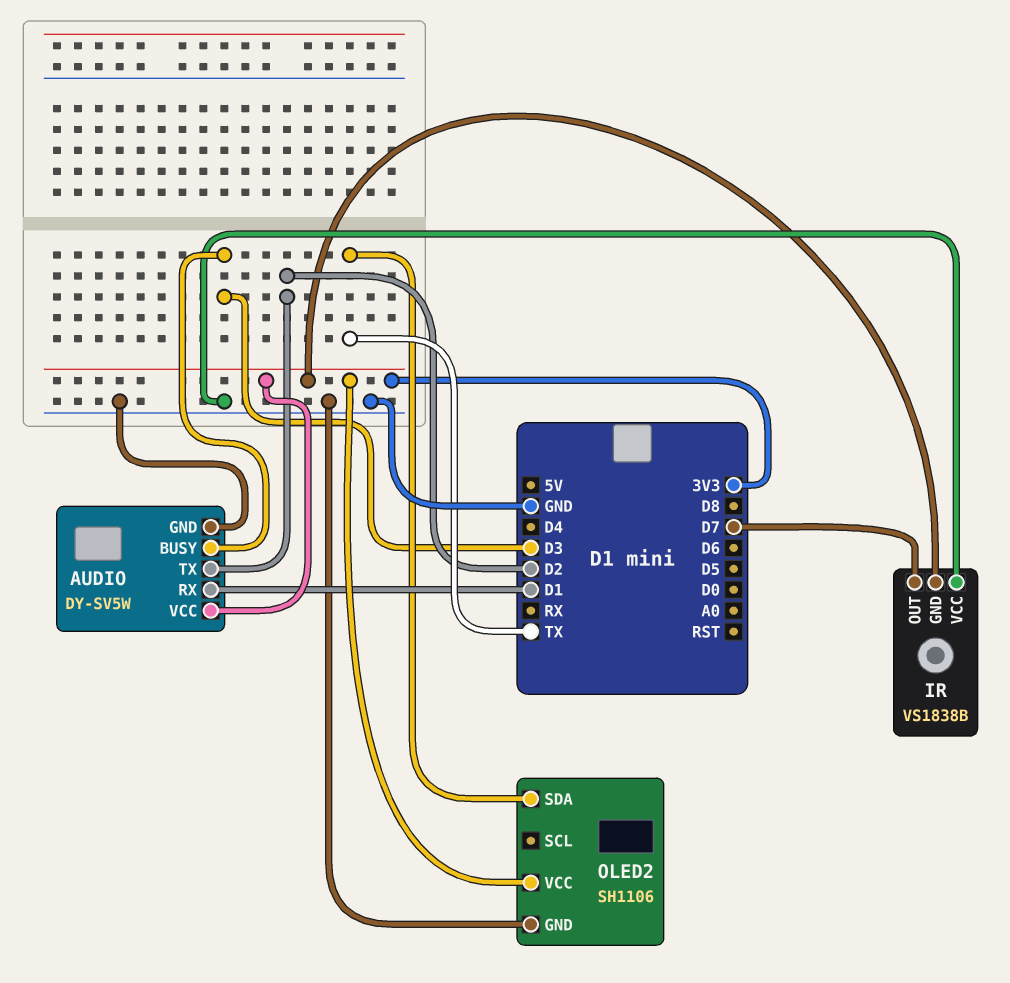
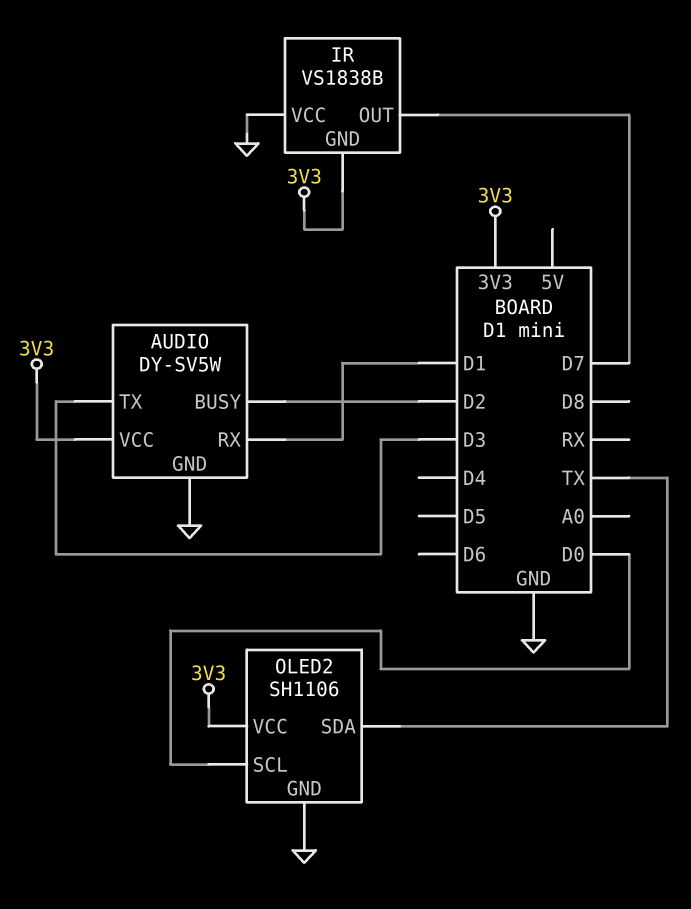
AUDIO pin BUSY: D3 -> D2
AUDIO pin TX: D2 -> D3
OLED2 pin SCL: none -> D0

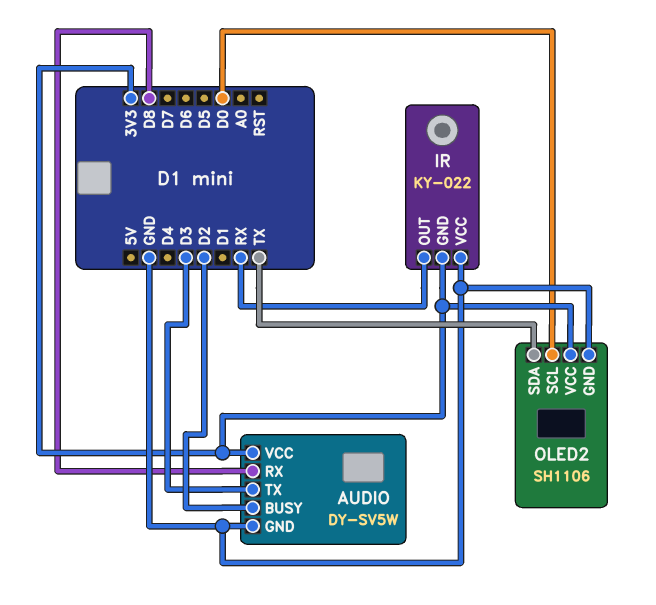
AUDIO pin RX: D1 -> D8
IR: VS1838B -> KY-022
IR pin OUT: D7 -> RX

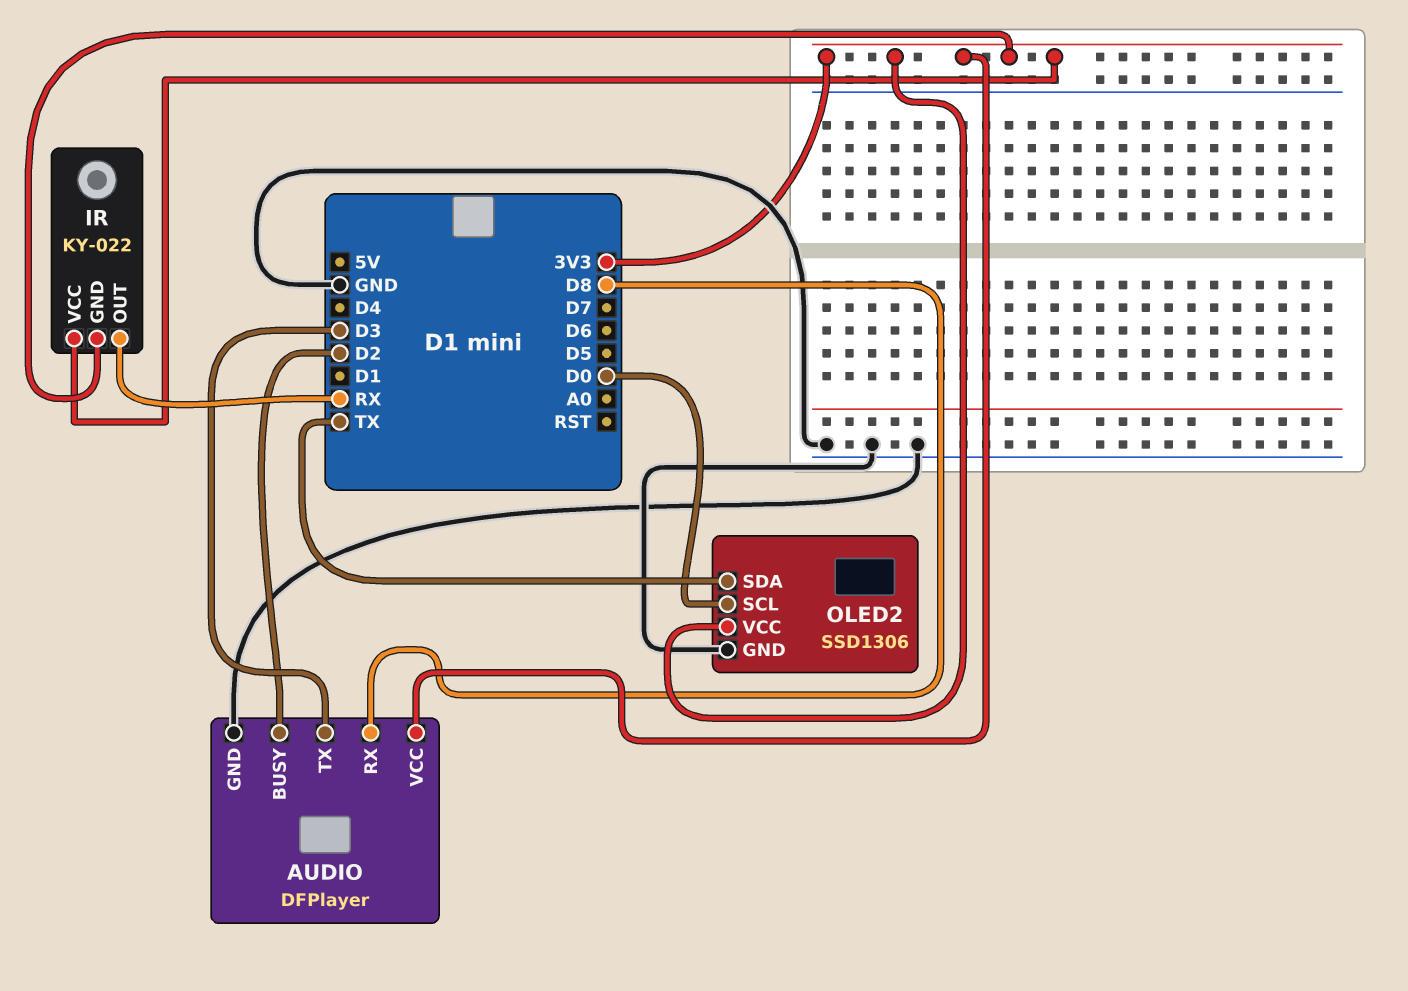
AUDIO: DY-SV5W -> DFPlayer
IR pin VCC: GND -> 3V3
OLED2: SH1106 -> SSD1306

